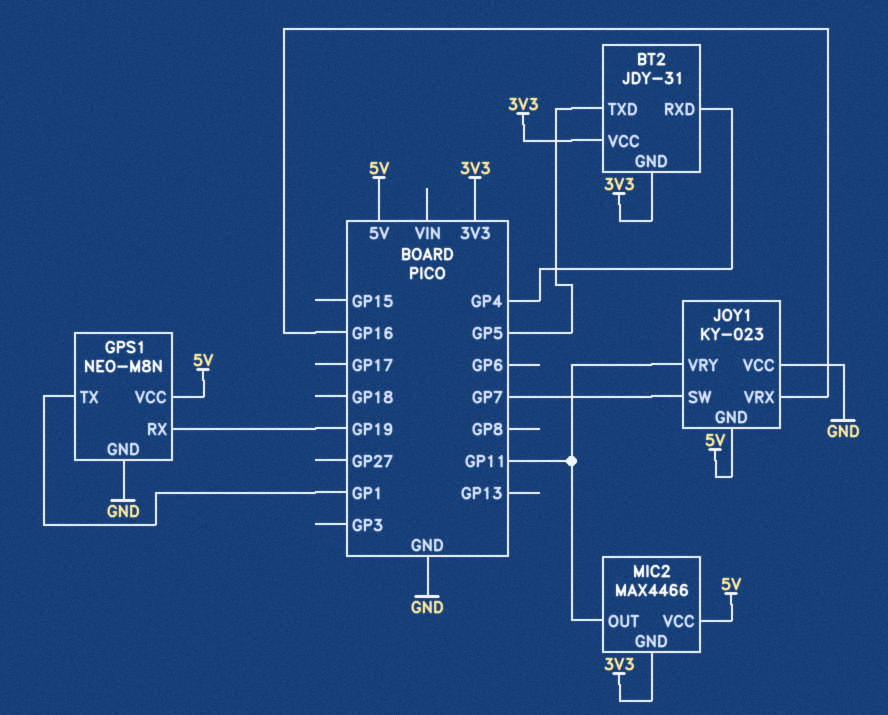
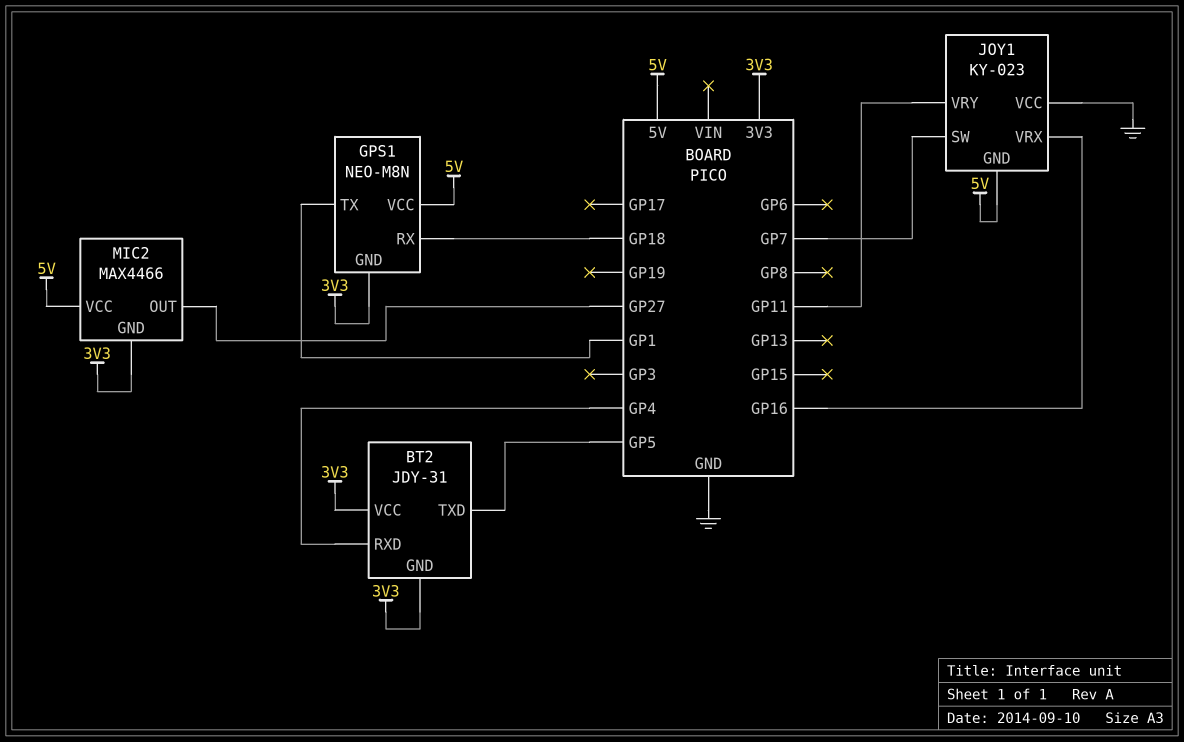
GPS1 pin GND: GND -> 3V3
GPS1 pin RX: GP19 -> GP18
MIC2 pin OUT: GP11 -> GP27

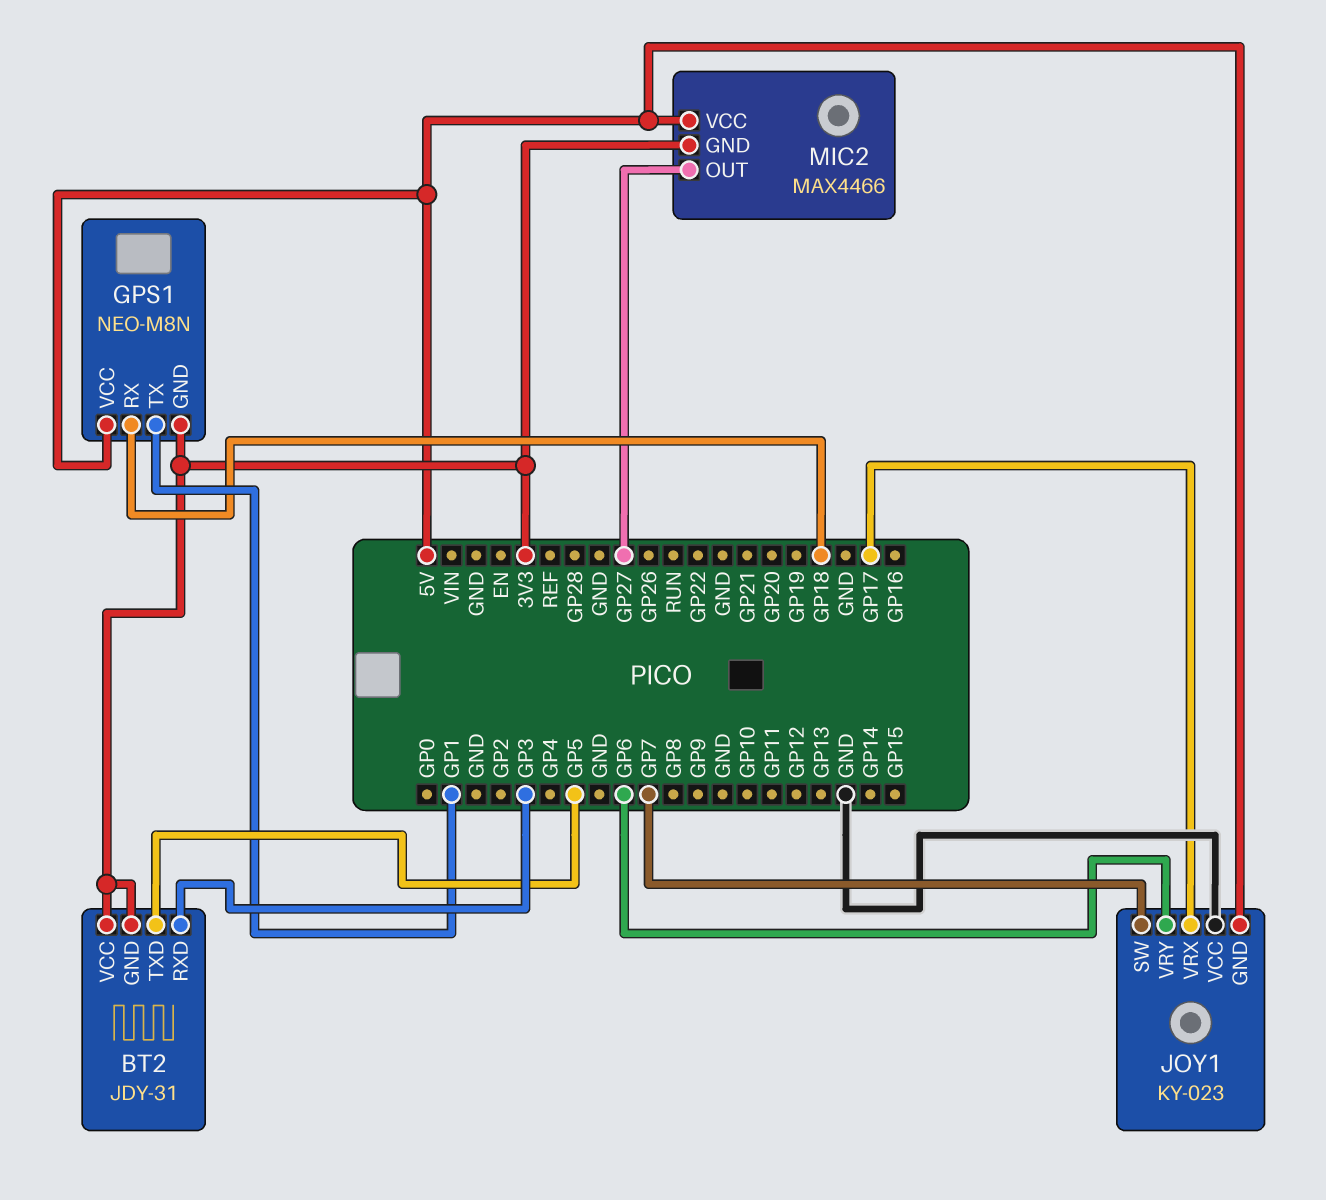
BT2 pin RXD: GP4 -> GP3
JOY1 pin VRX: GP16 -> GP17
JOY1 pin VRY: GP11 -> GP6

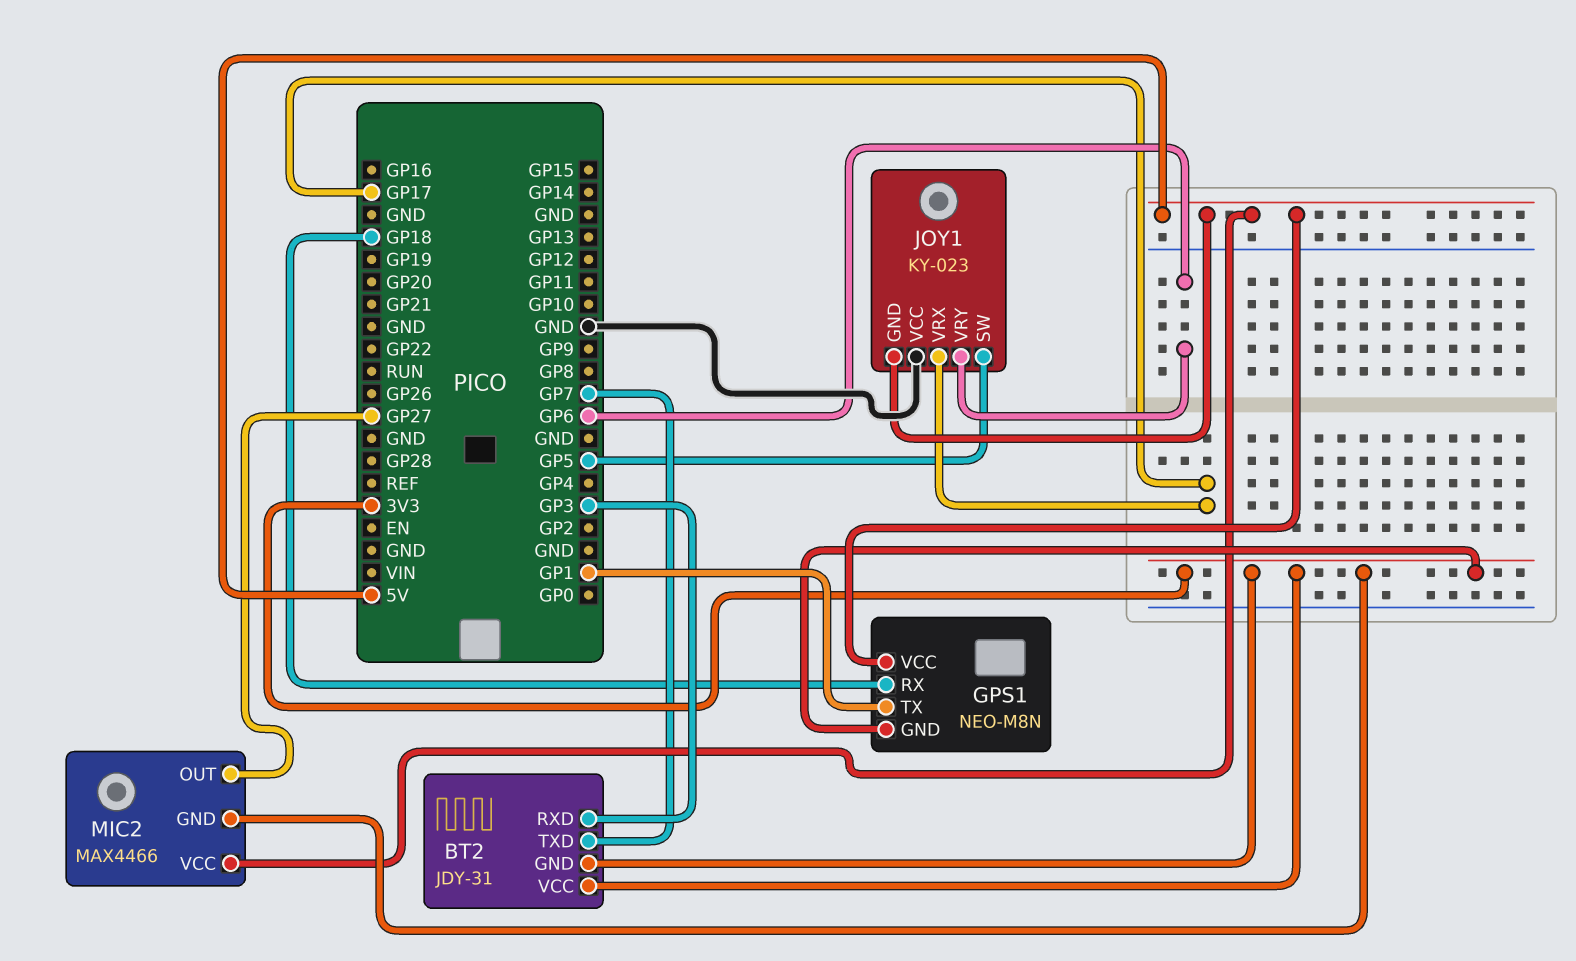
BT2 pin TXD: GP5 -> GP7
JOY1 pin SW: GP7 -> GP5

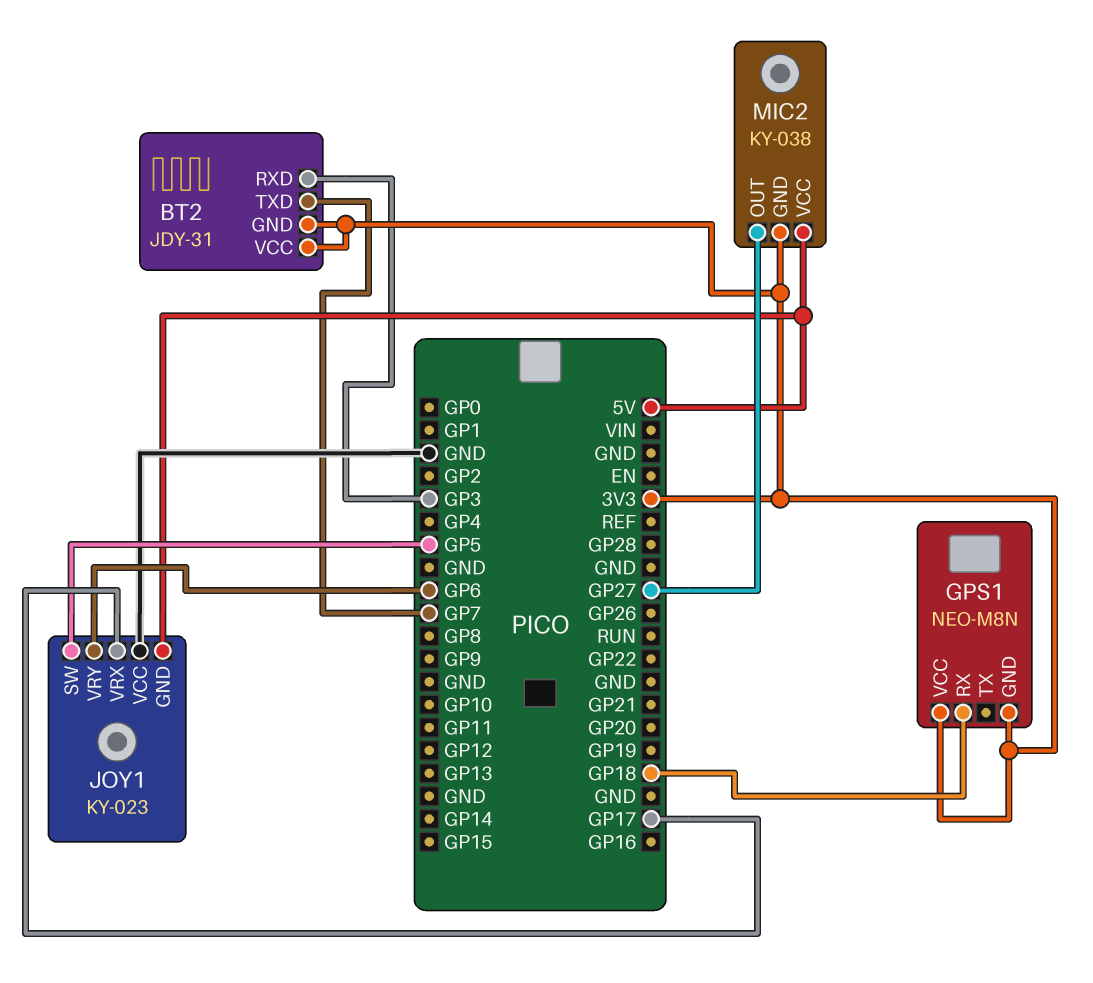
GPS1 pin TX: GP1 -> none
GPS1 pin VCC: 5V -> 3V3
MIC2: MAX4466 -> KY-038

